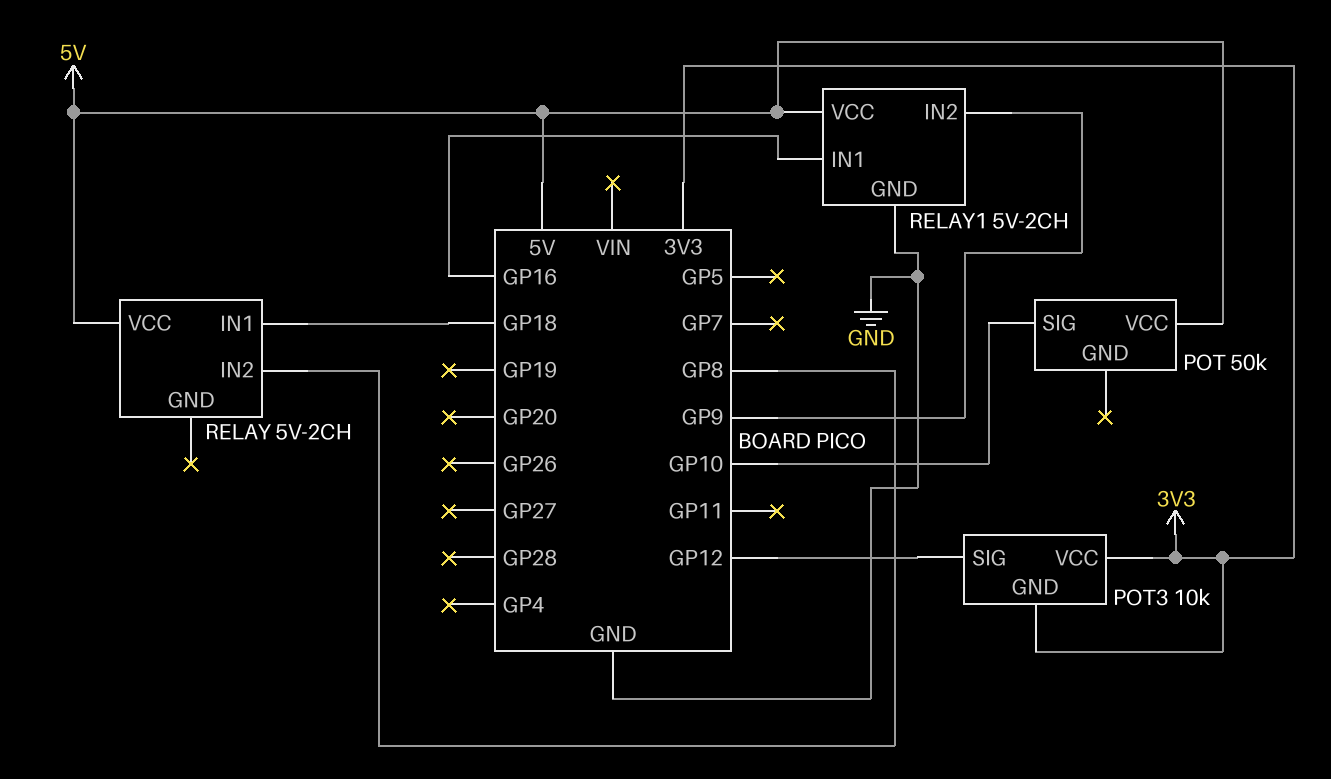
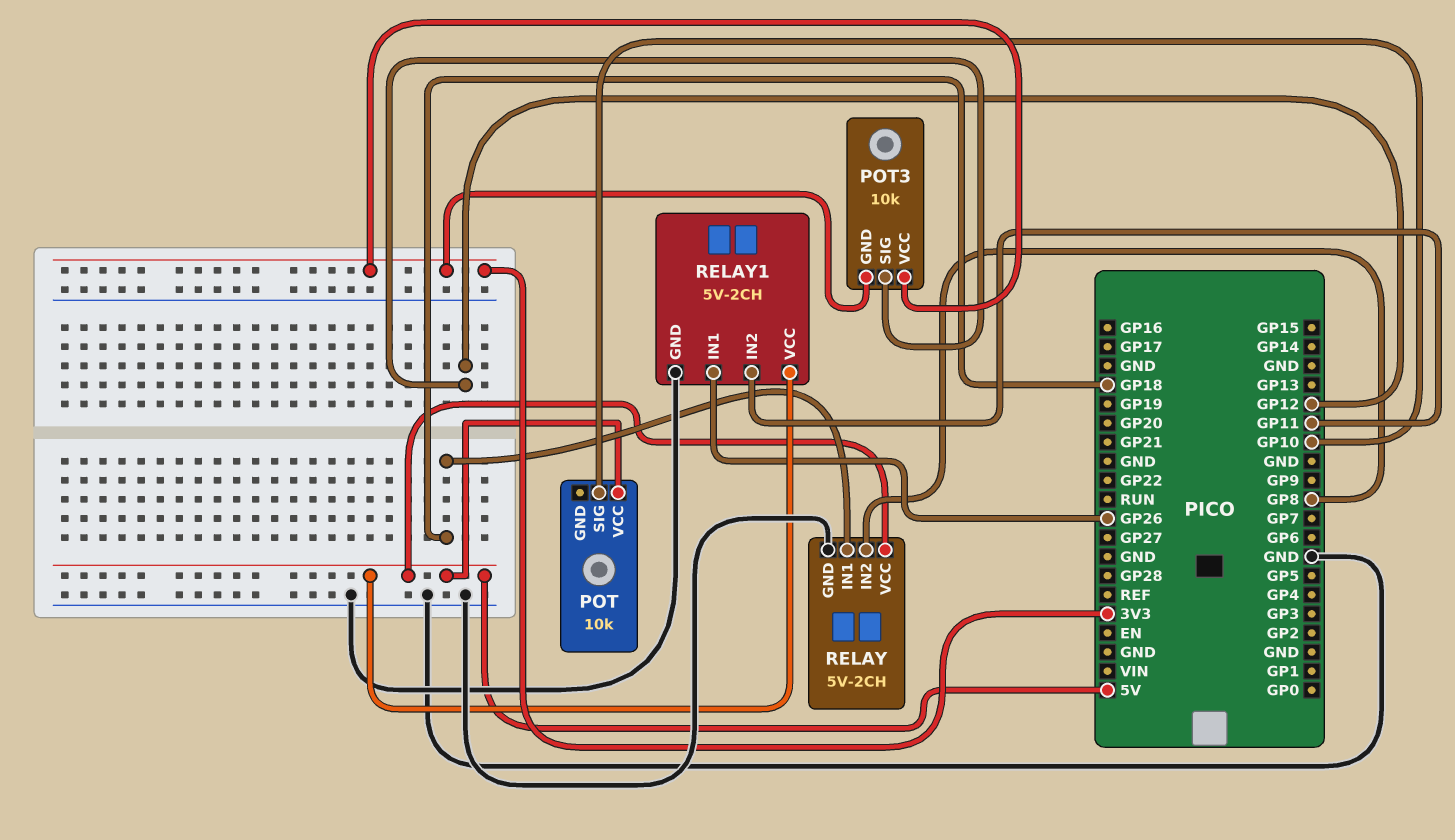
POT: 50k -> 10k
RELAY pin GND: none -> GND
RELAY1 pin IN1: GP16 -> GP26
RELAY1 pin IN2: GP9 -> GP11

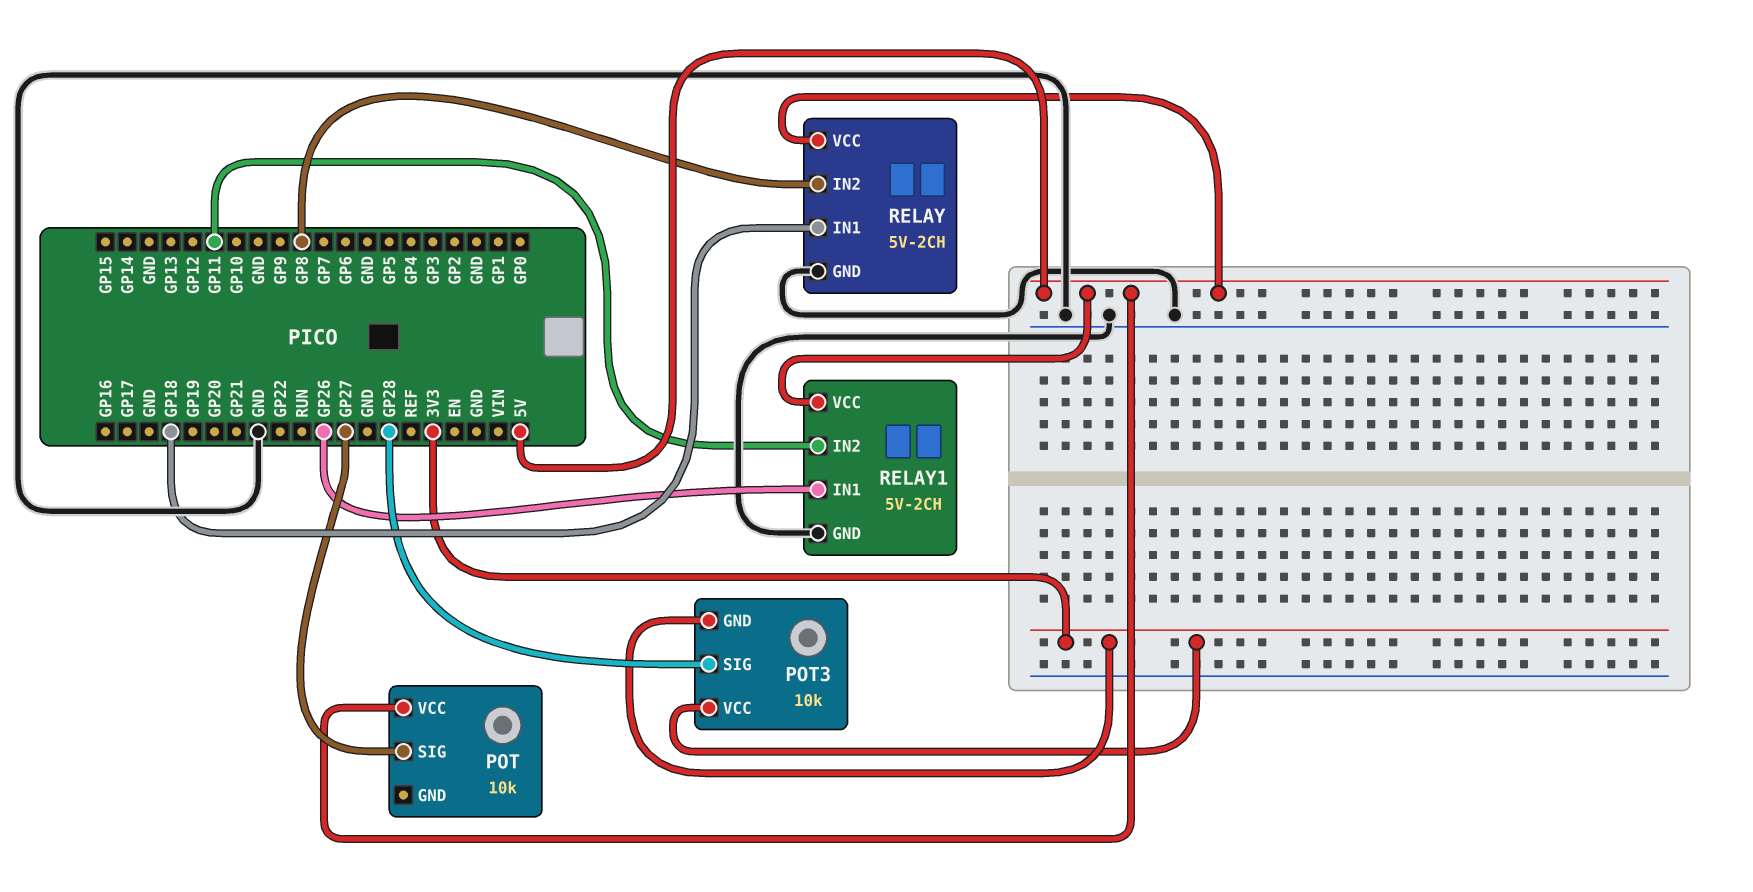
POT pin SIG: GP10 -> GP27
POT3 pin SIG: GP12 -> GP28

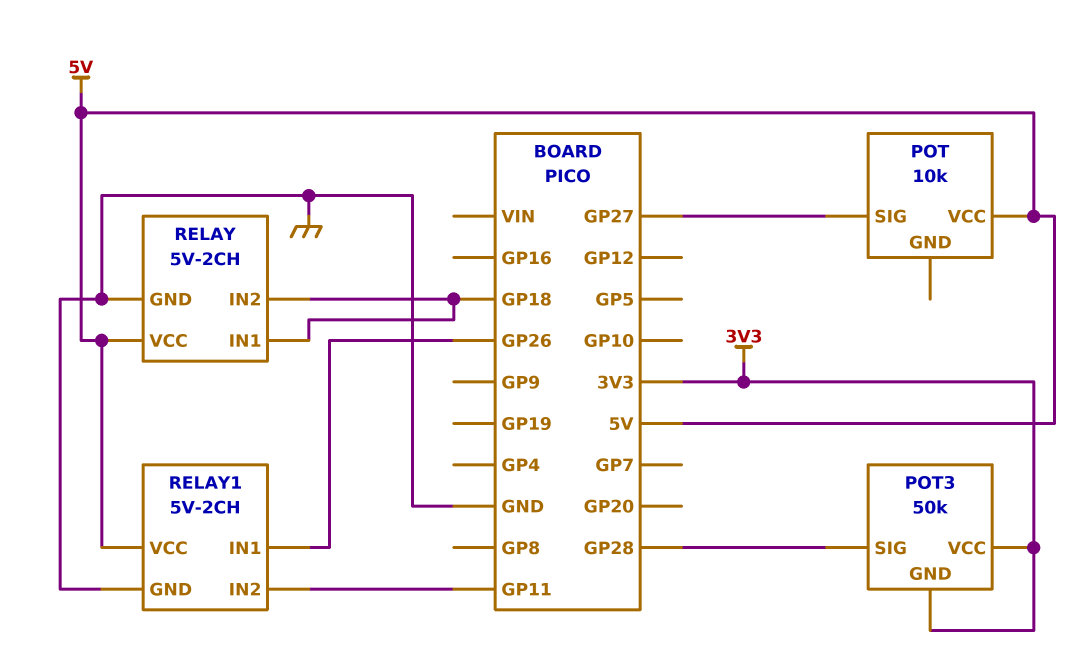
POT3: 10k -> 50k
RELAY pin IN2: GP8 -> GP18

